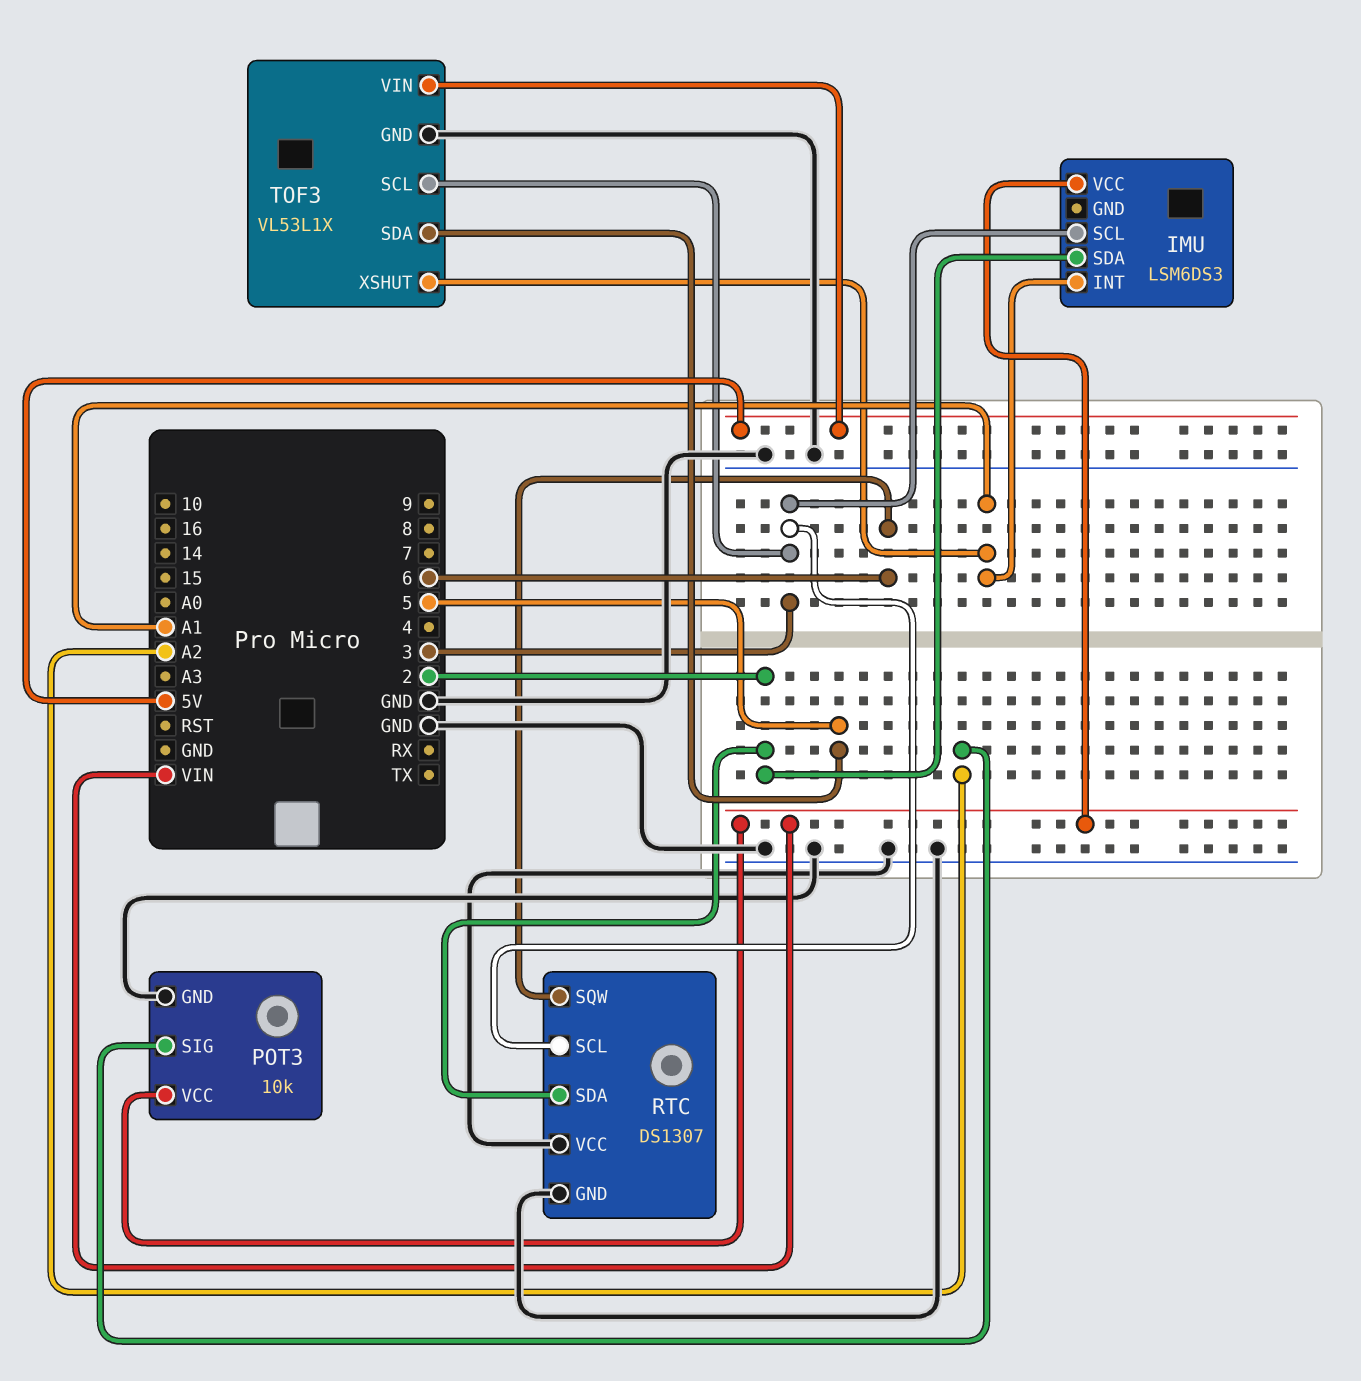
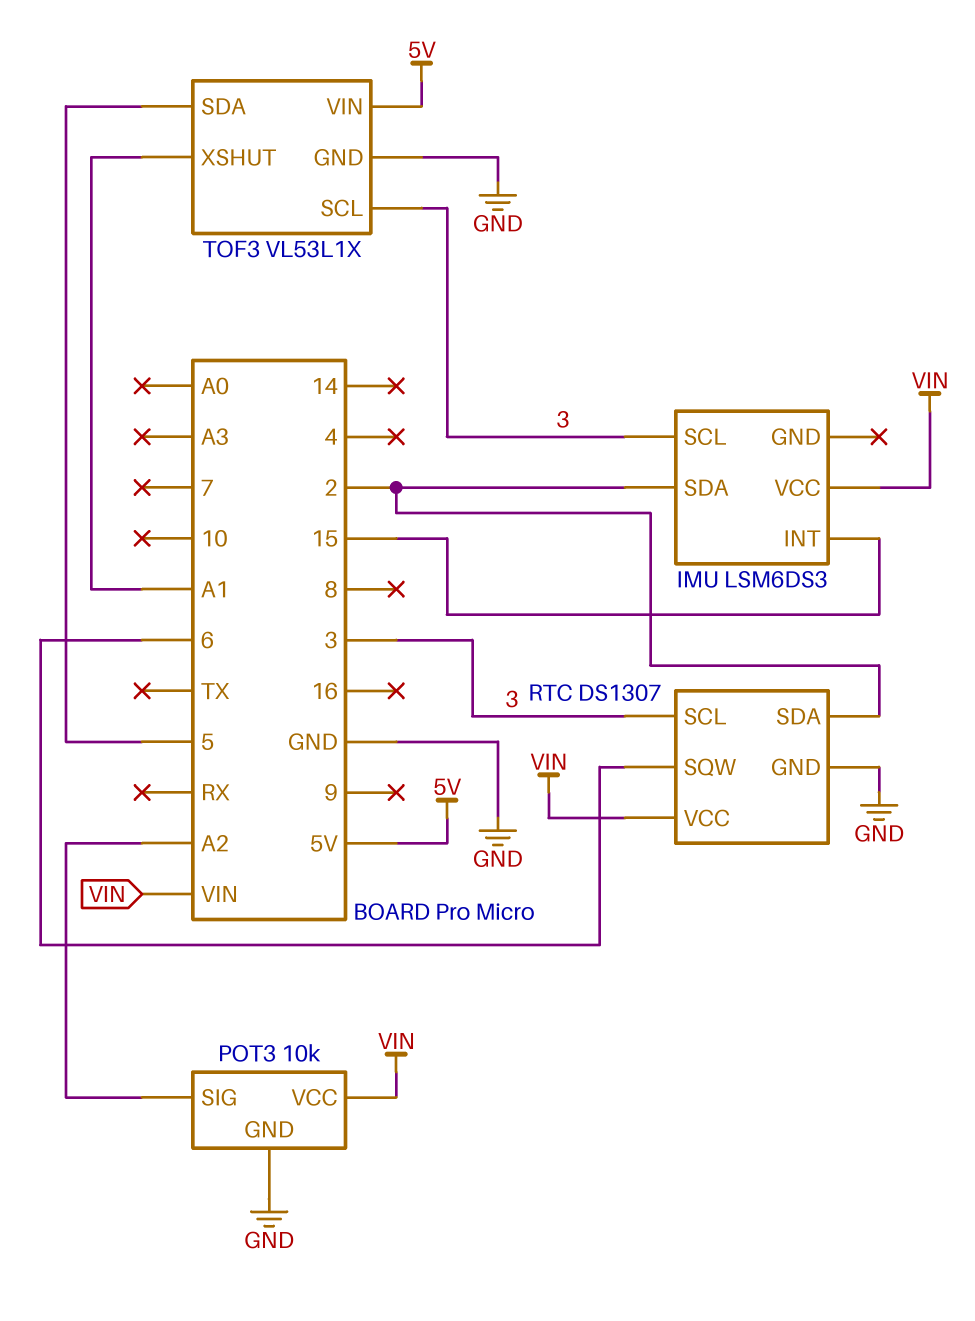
IMU pin INT: A1 -> 15
RTC pin VCC: GND -> VIN

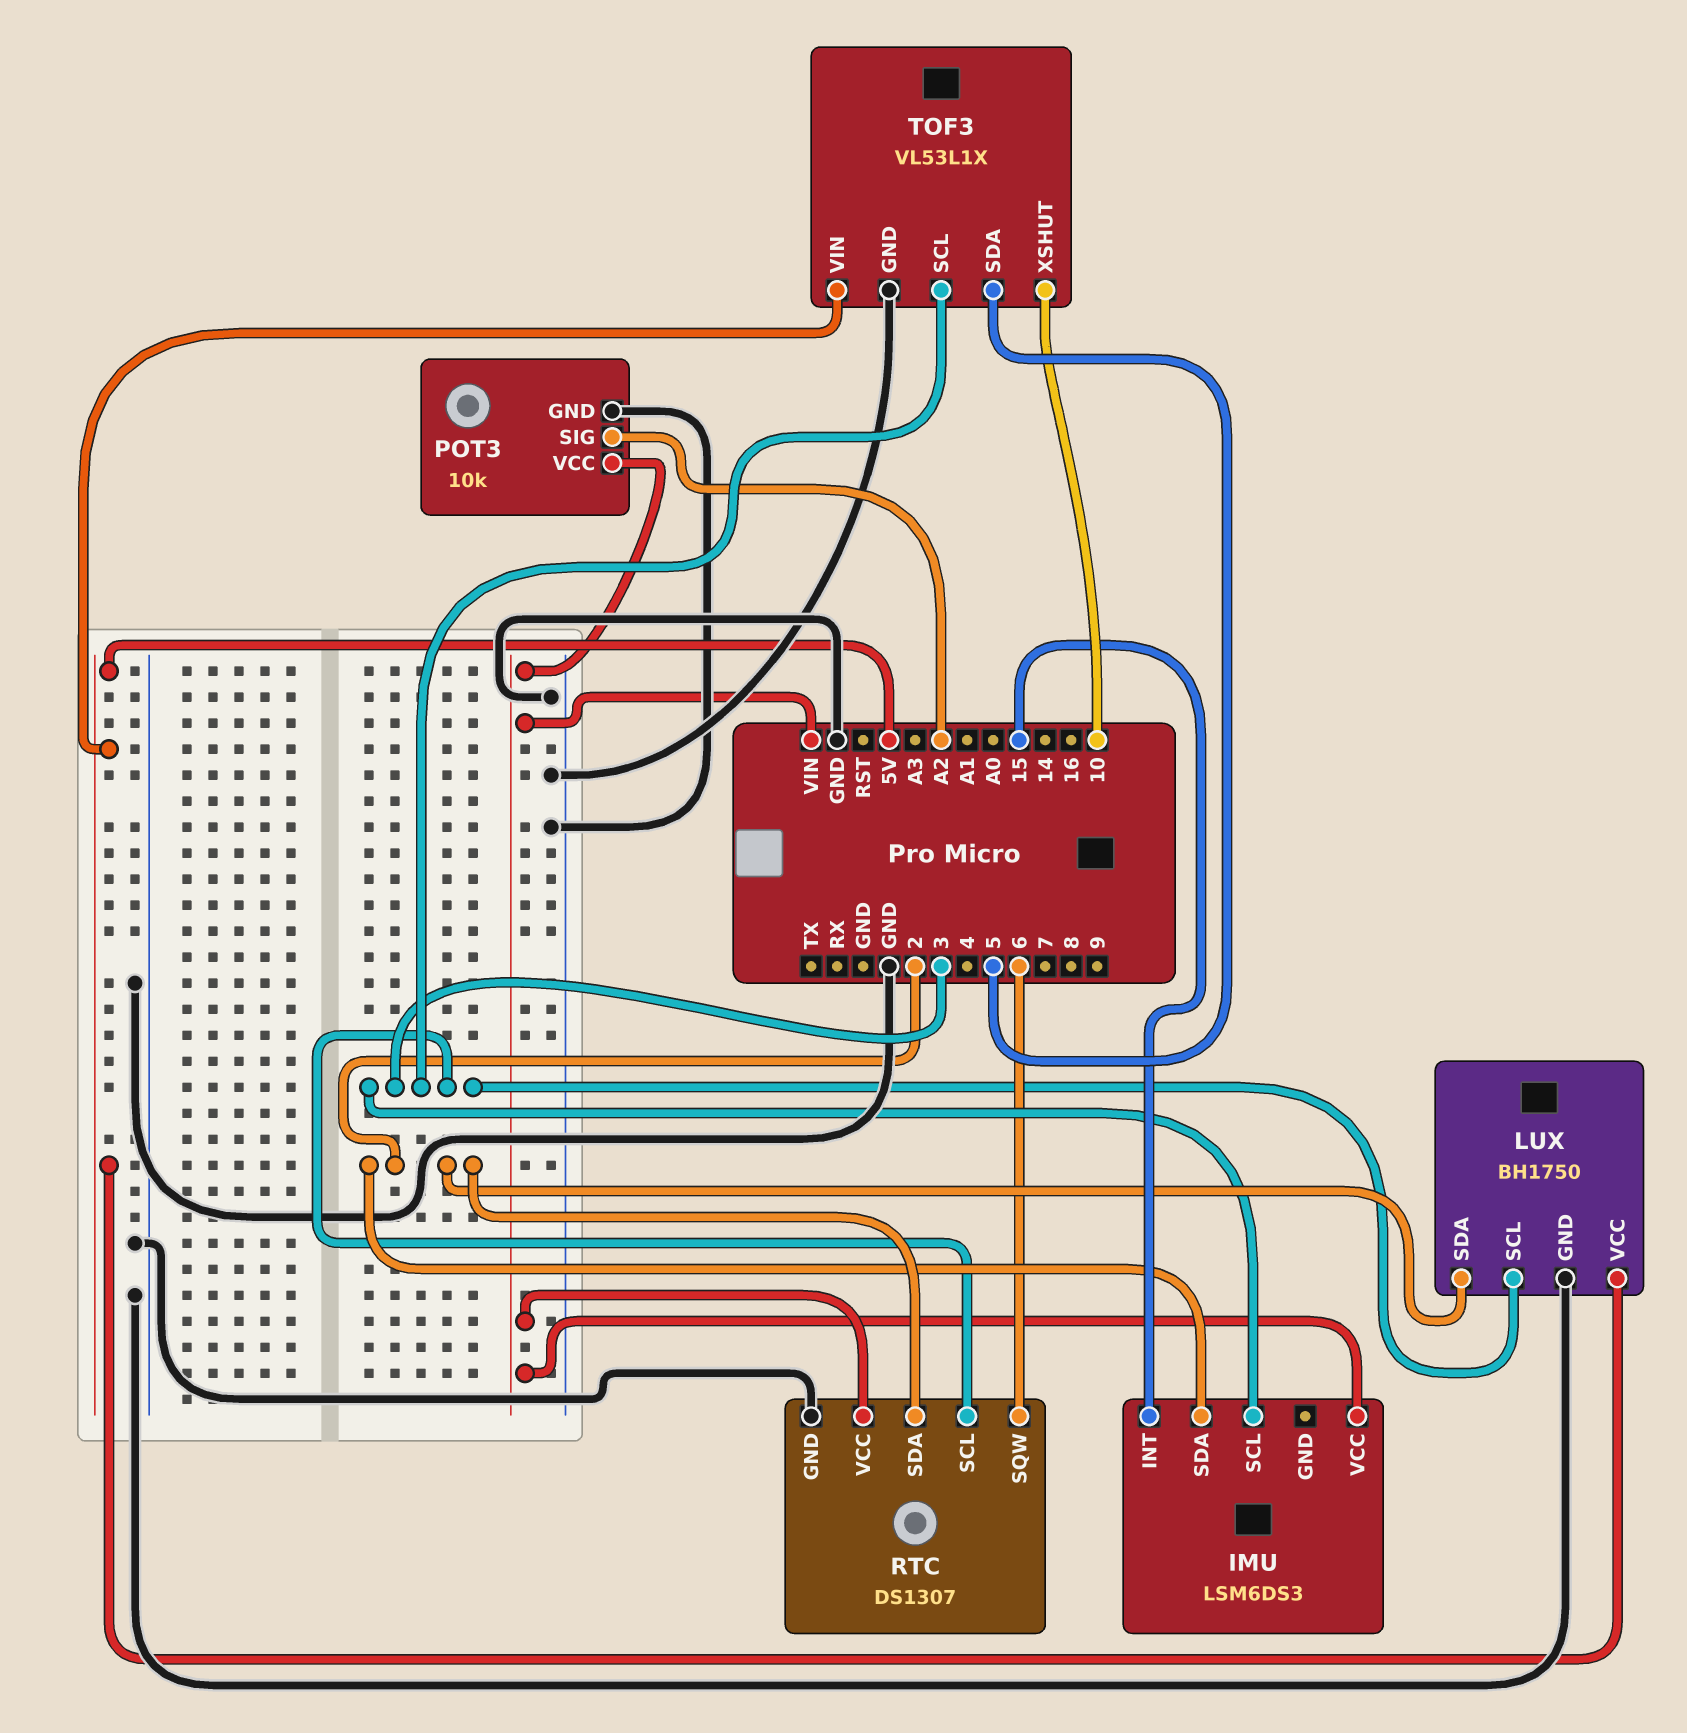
LUX: none -> BH1750
LUX pin GND: none -> GND
LUX pin SCL: none -> 3
LUX pin SDA: none -> 2
LUX pin VCC: none -> 5V
TOF3 pin XSHUT: A1 -> 10

